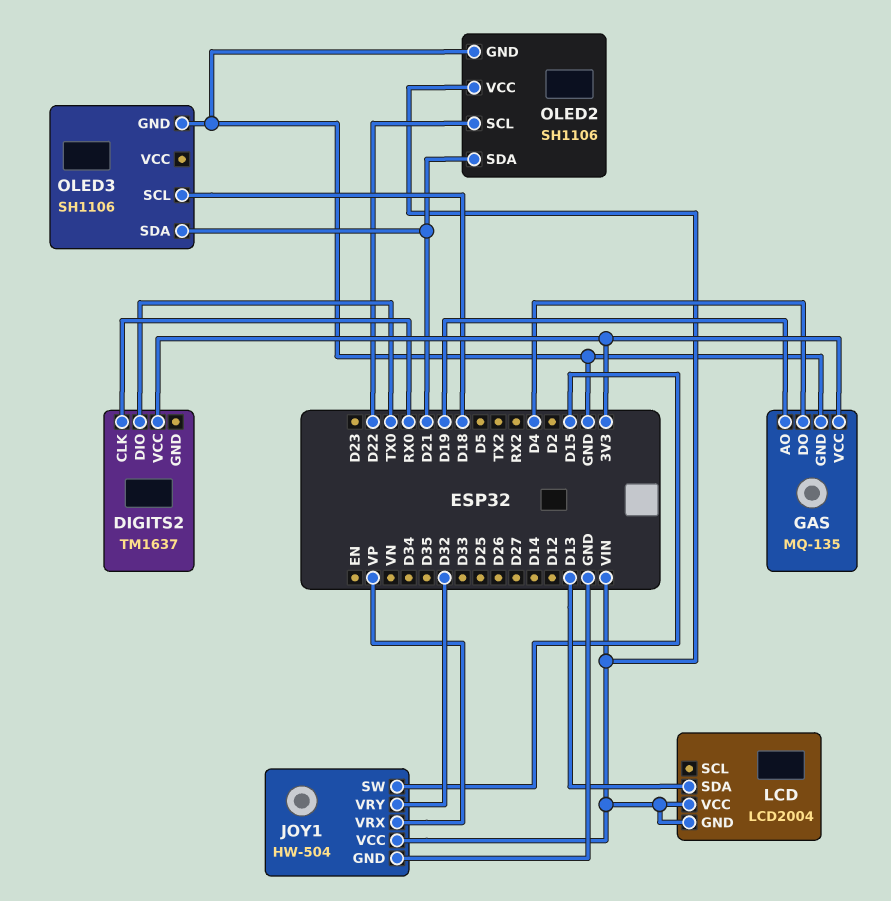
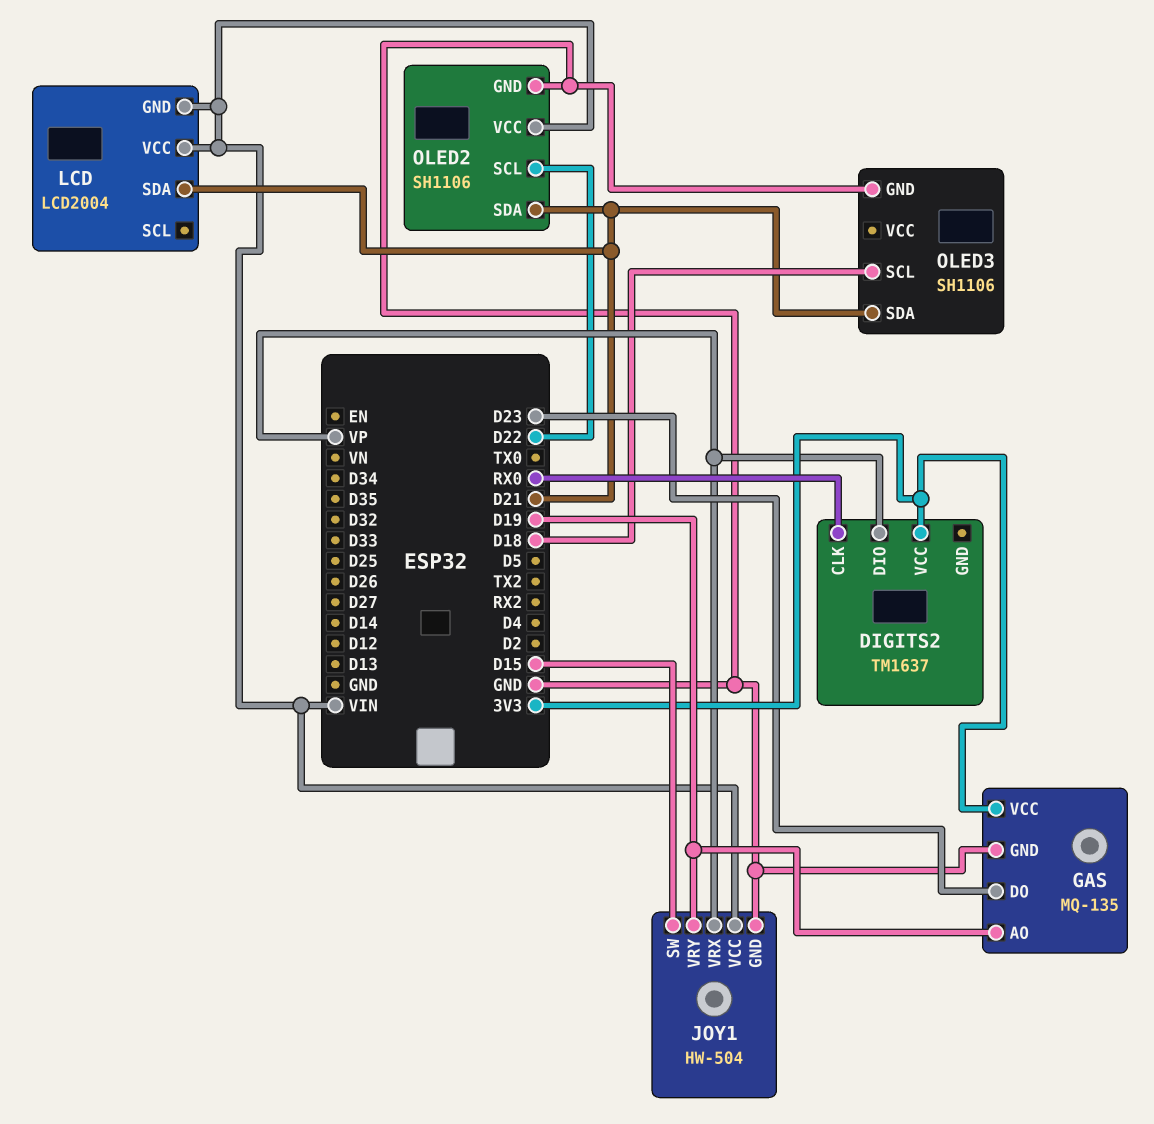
DIGITS2 pin DIO: TX0 -> VP
GAS pin DO: D4 -> D23
JOY1 pin VRY: D32 -> D19
LCD pin SDA: D13 -> D21

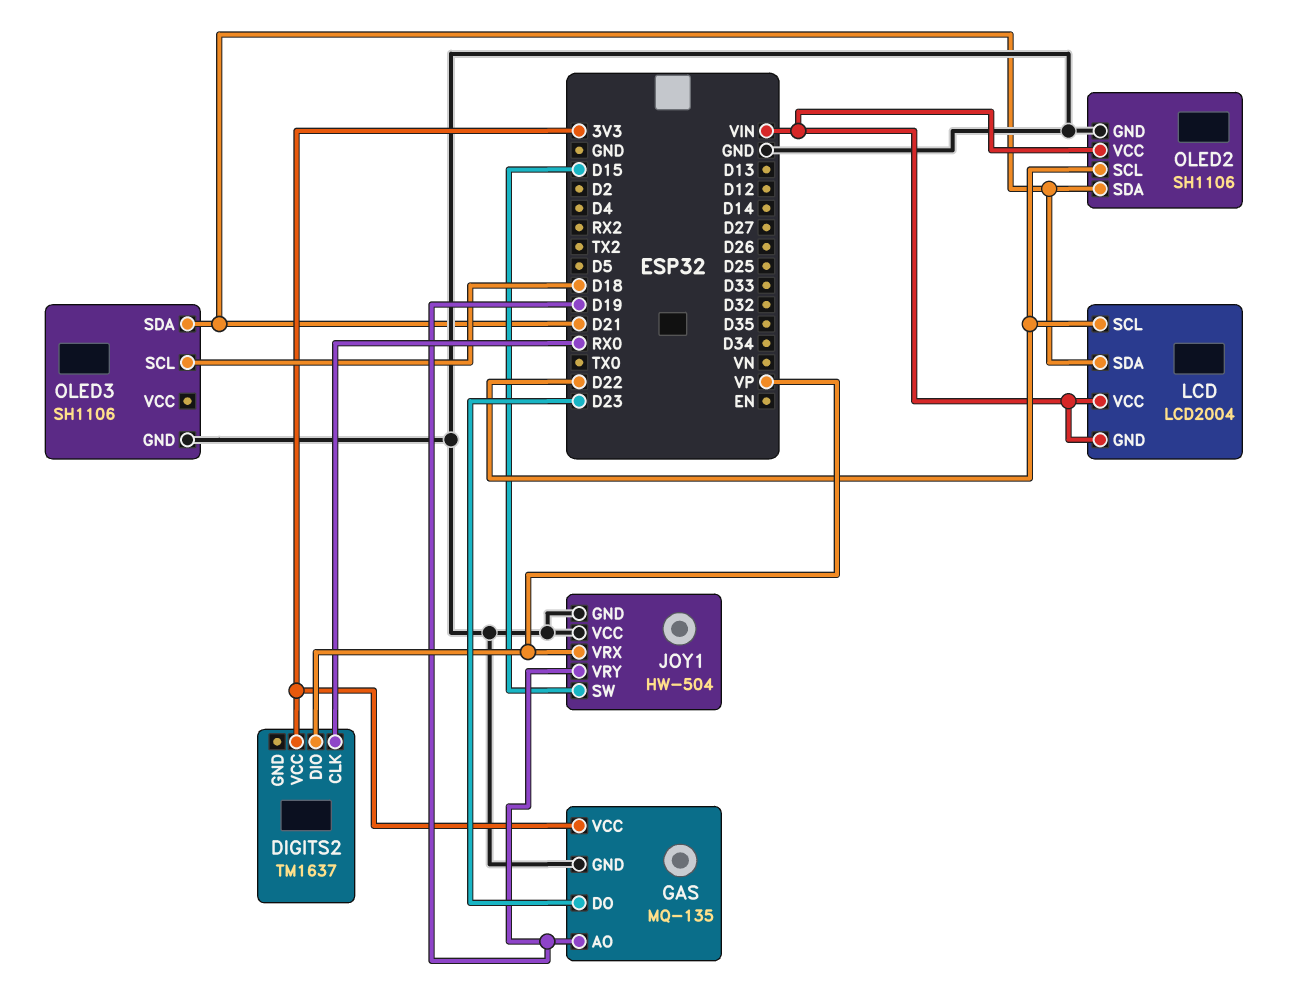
JOY1 pin VCC: VIN -> GND
LCD pin SCL: none -> D22

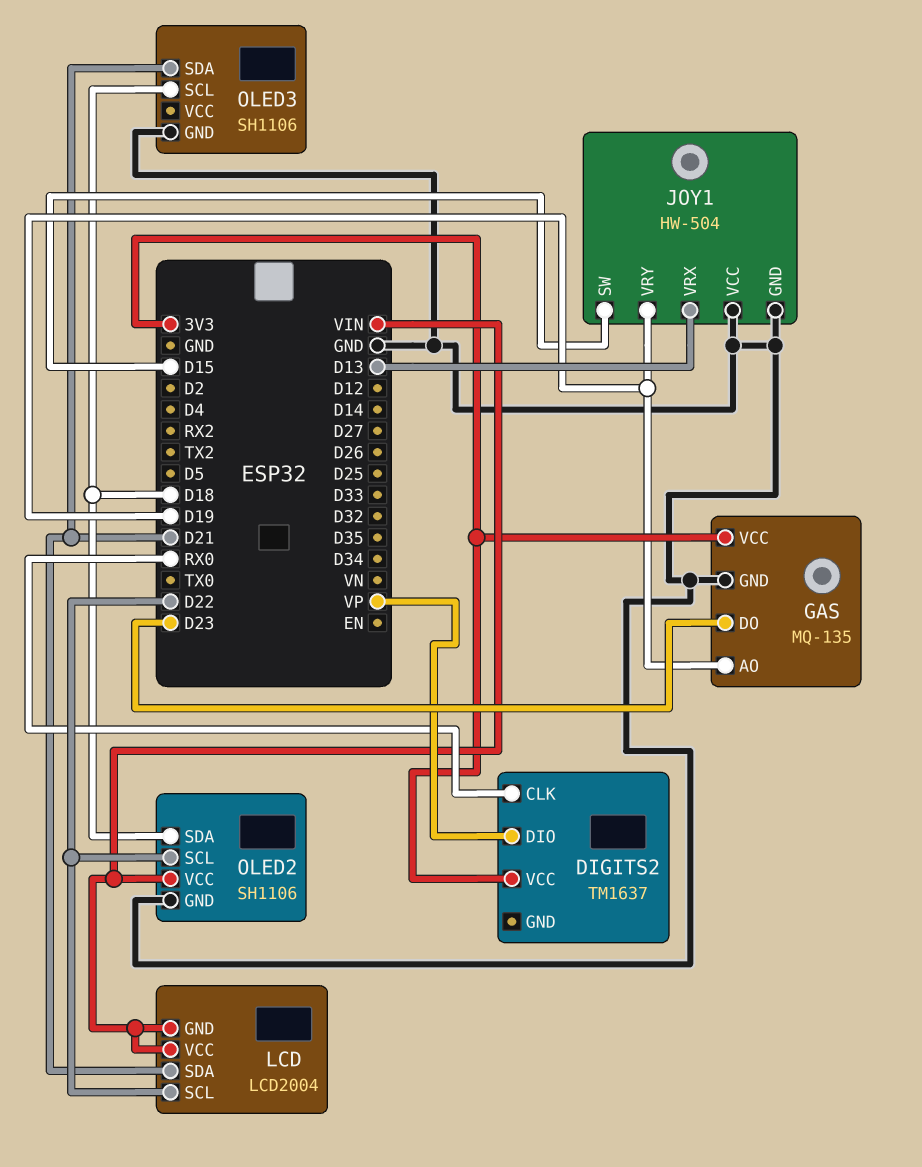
JOY1 pin VRX: VP -> D13
OLED2 pin SDA: D21 -> D18

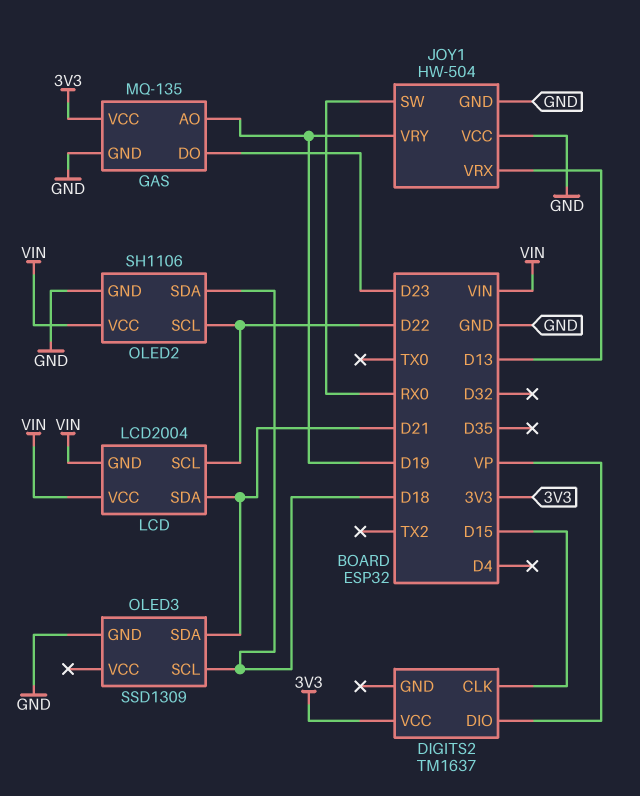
DIGITS2 pin CLK: RX0 -> D15
JOY1 pin SW: D15 -> RX0
OLED3: SH1106 -> SSD1309

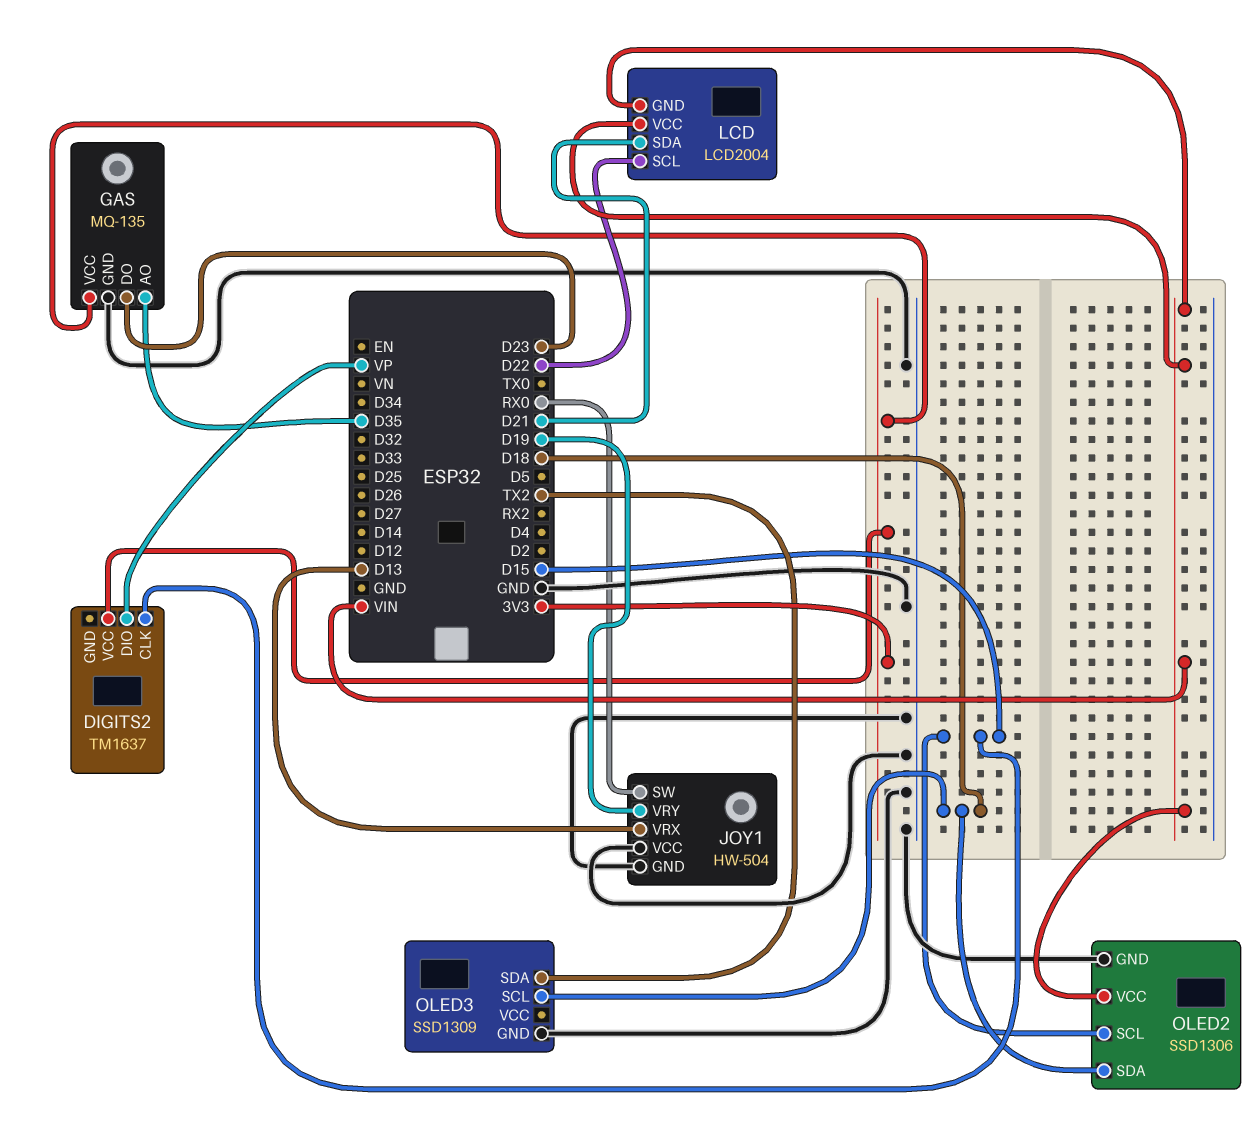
GAS pin AO: D19 -> D35
OLED2: SH1106 -> SSD1306
OLED2 pin SCL: D22 -> D15
OLED3 pin SDA: D21 -> TX2

